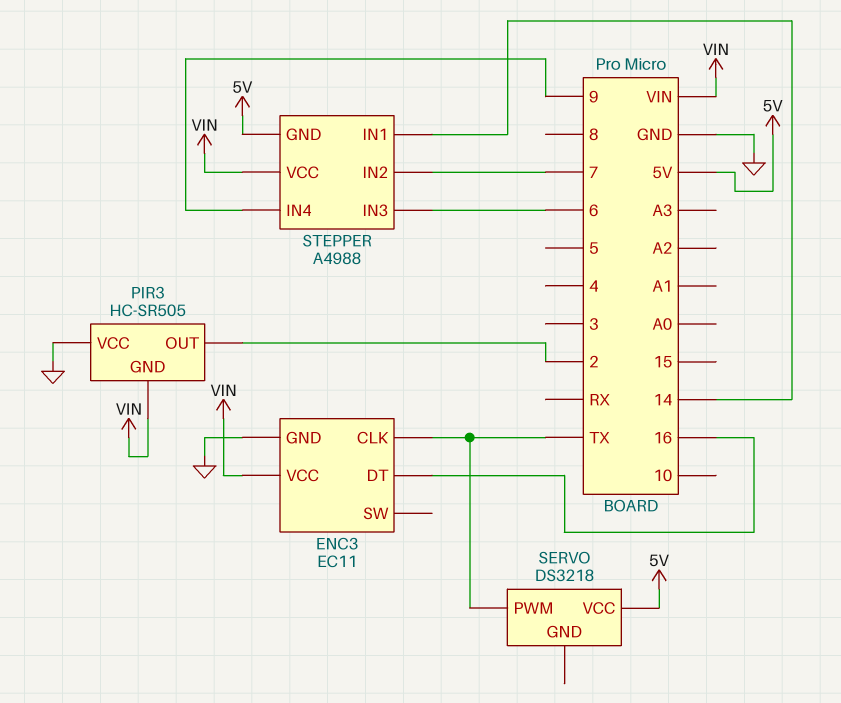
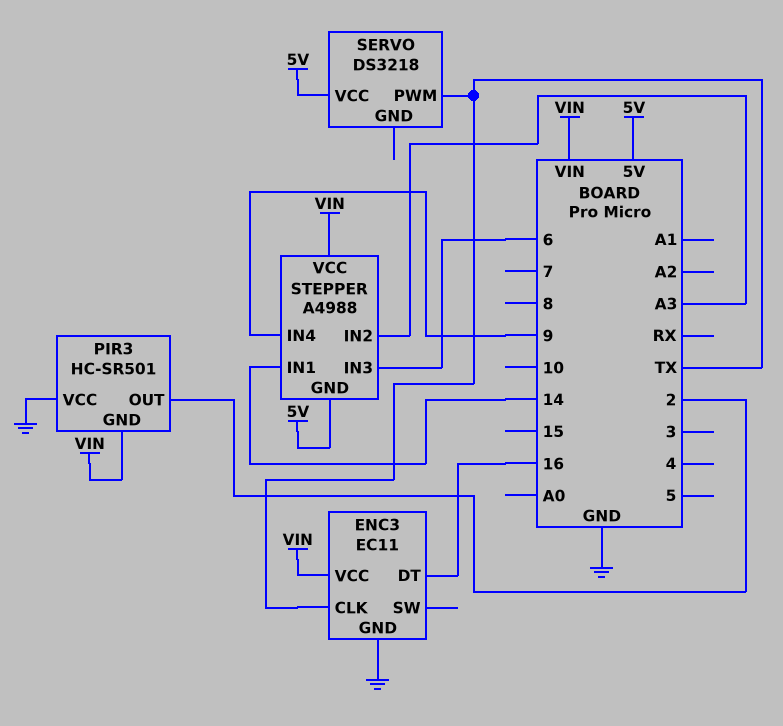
PIR3: HC-SR505 -> HC-SR501
STEPPER pin IN2: 7 -> A3

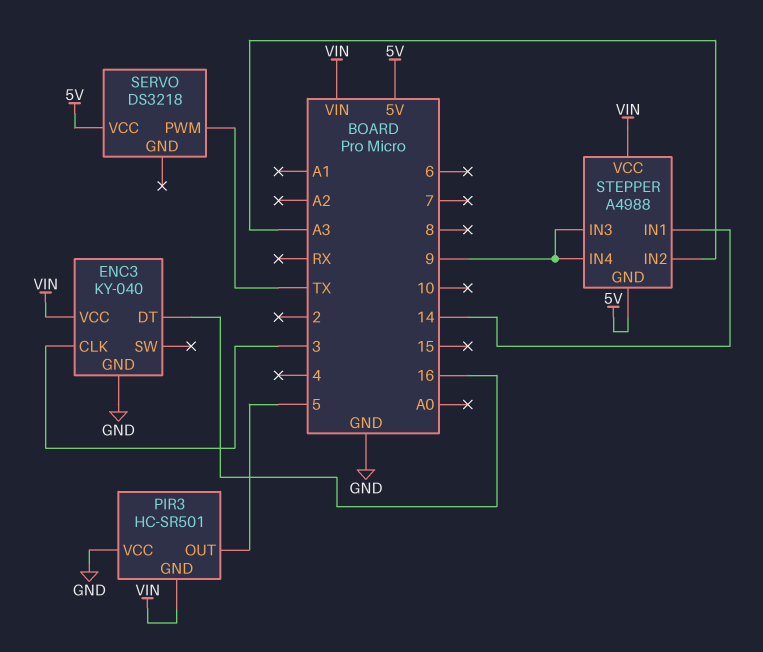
ENC3: EC11 -> KY-040
ENC3 pin CLK: TX -> 3
PIR3 pin OUT: 2 -> 5
STEPPER pin IN3: 6 -> 9

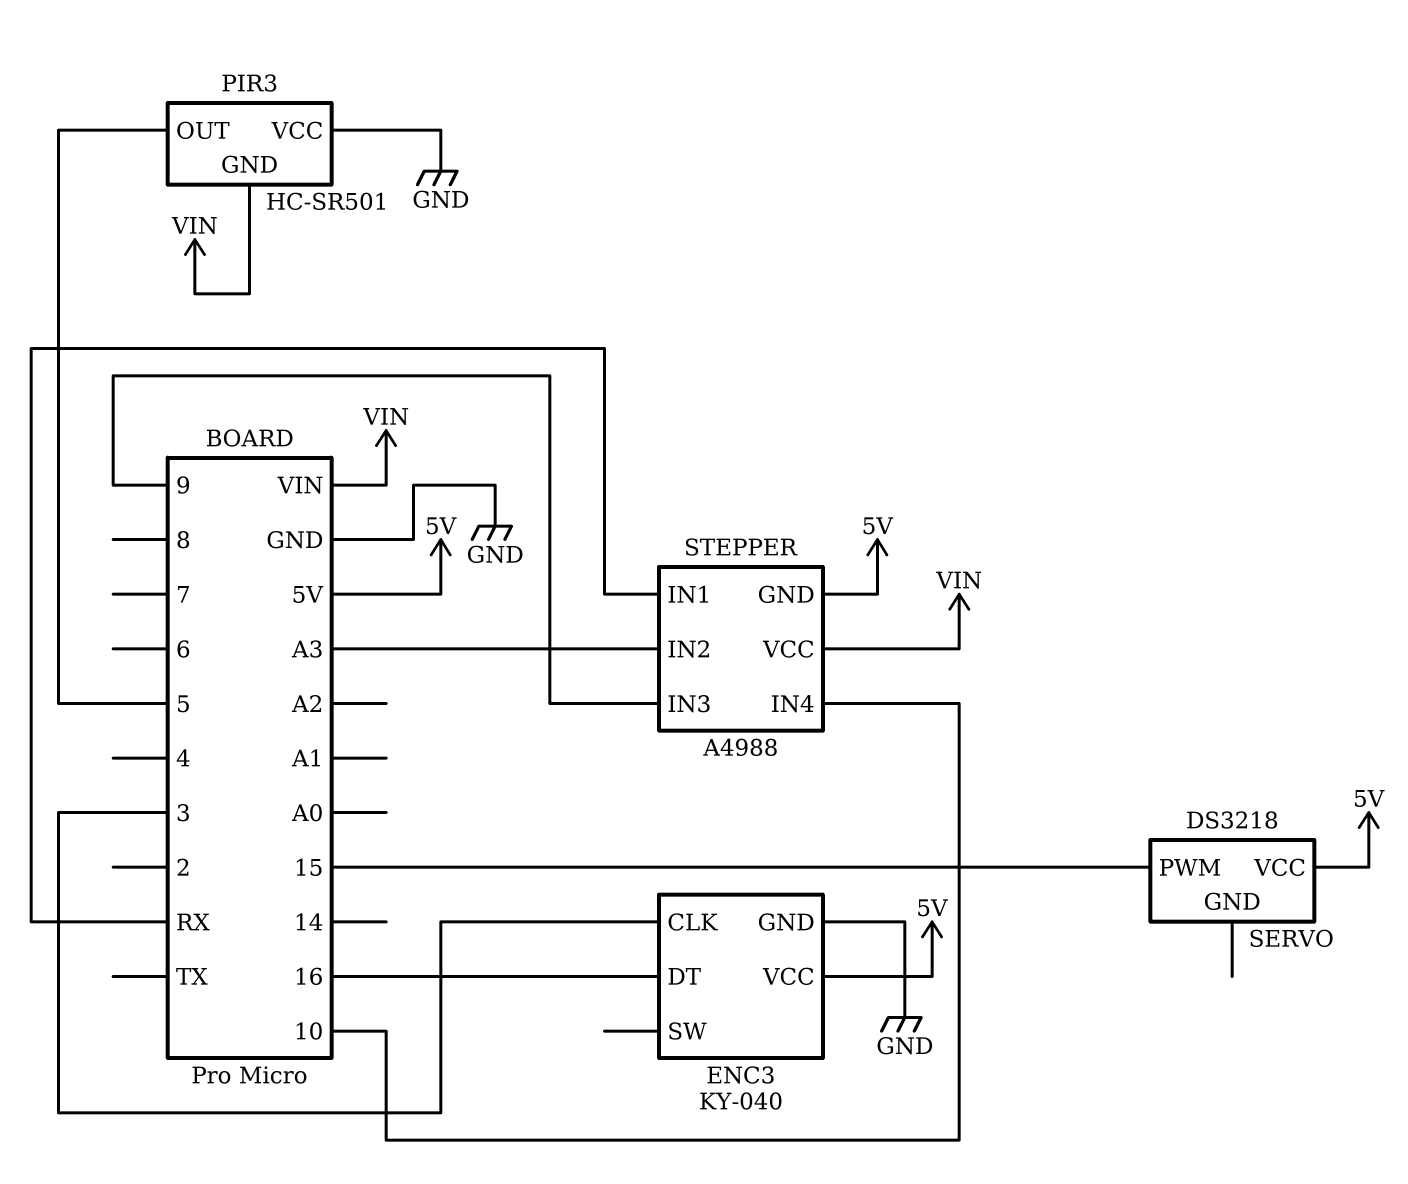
ENC3 pin VCC: VIN -> 5V
SERVO pin PWM: TX -> 15
STEPPER pin IN1: 14 -> RX
STEPPER pin IN4: 9 -> 10

